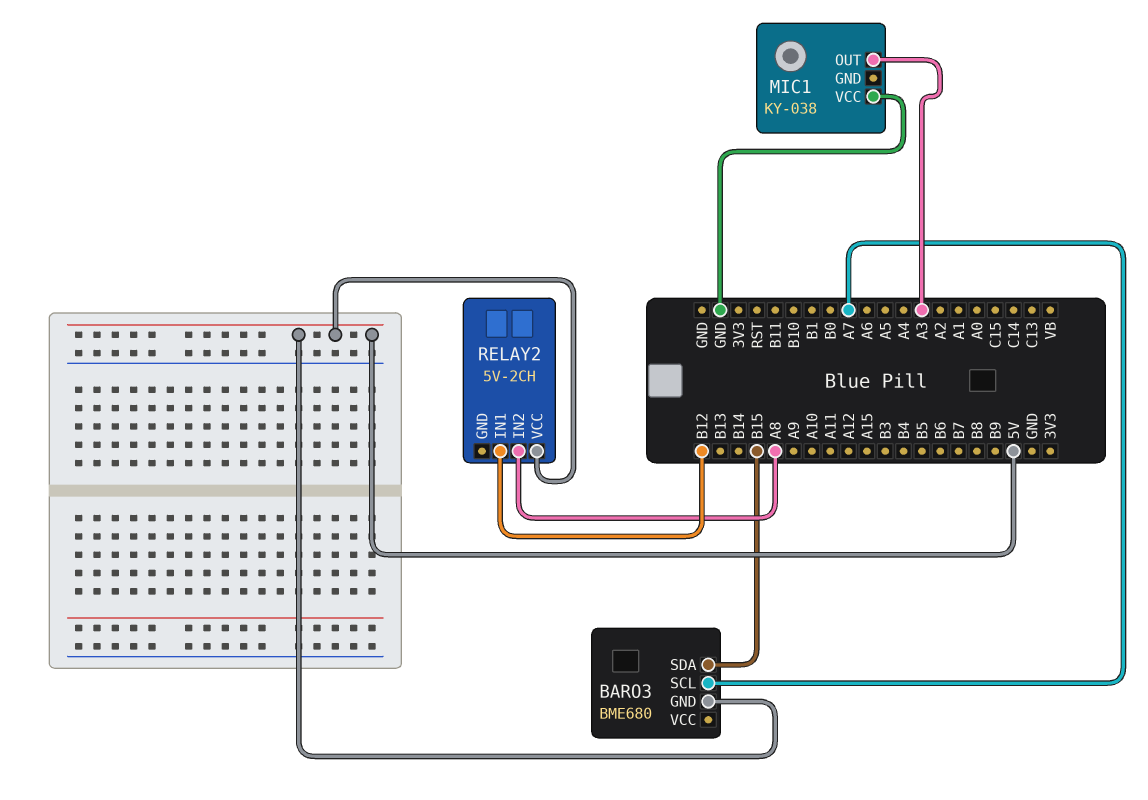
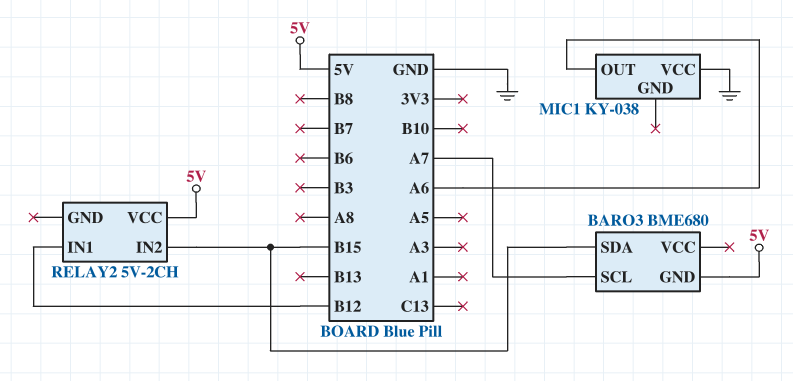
MIC1 pin OUT: A3 -> A6
RELAY2 pin IN2: A8 -> B15

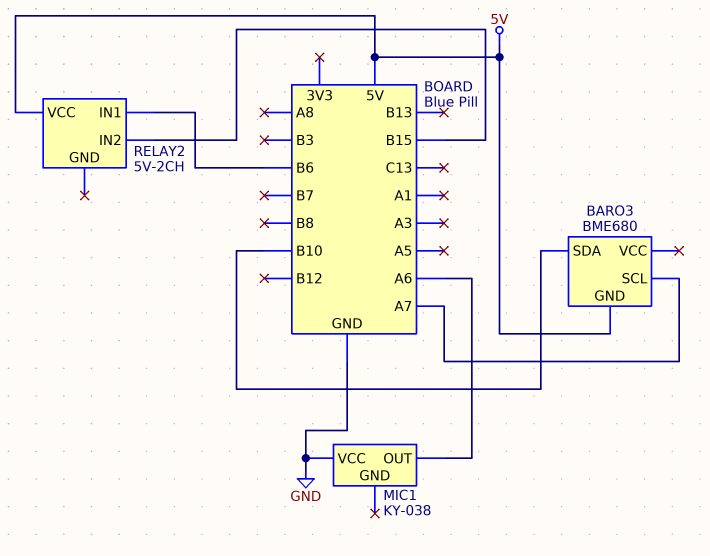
BARO3 pin SDA: B15 -> B10
RELAY2 pin IN1: B12 -> B6

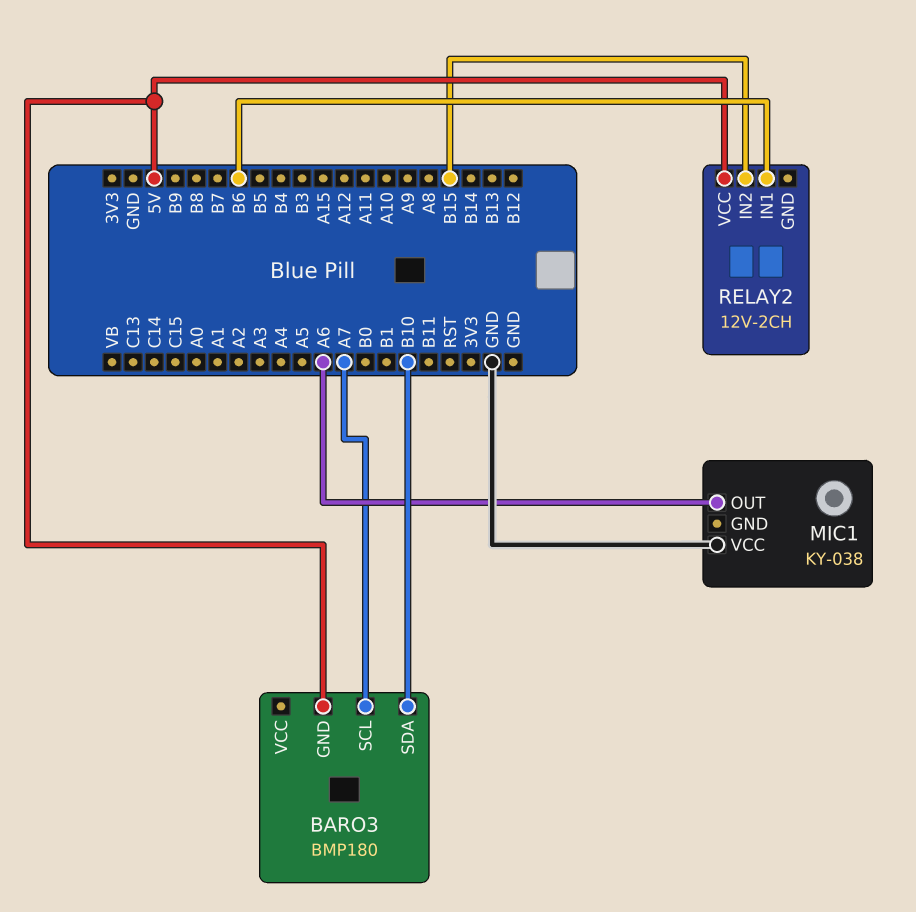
BARO3: BME680 -> BMP180
RELAY2: 5V-2CH -> 12V-2CH

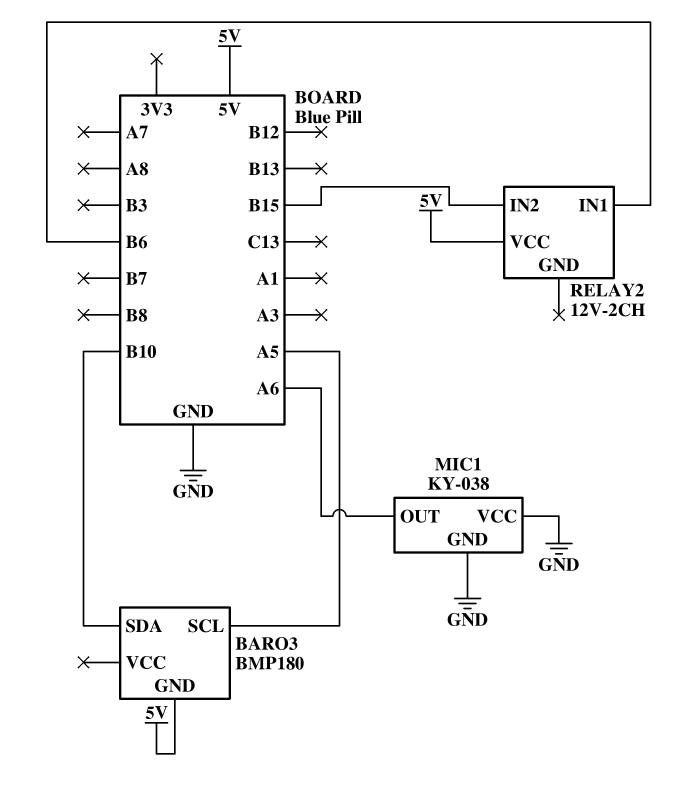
BARO3 pin SCL: A7 -> A5
MIC1 pin GND: none -> GND

